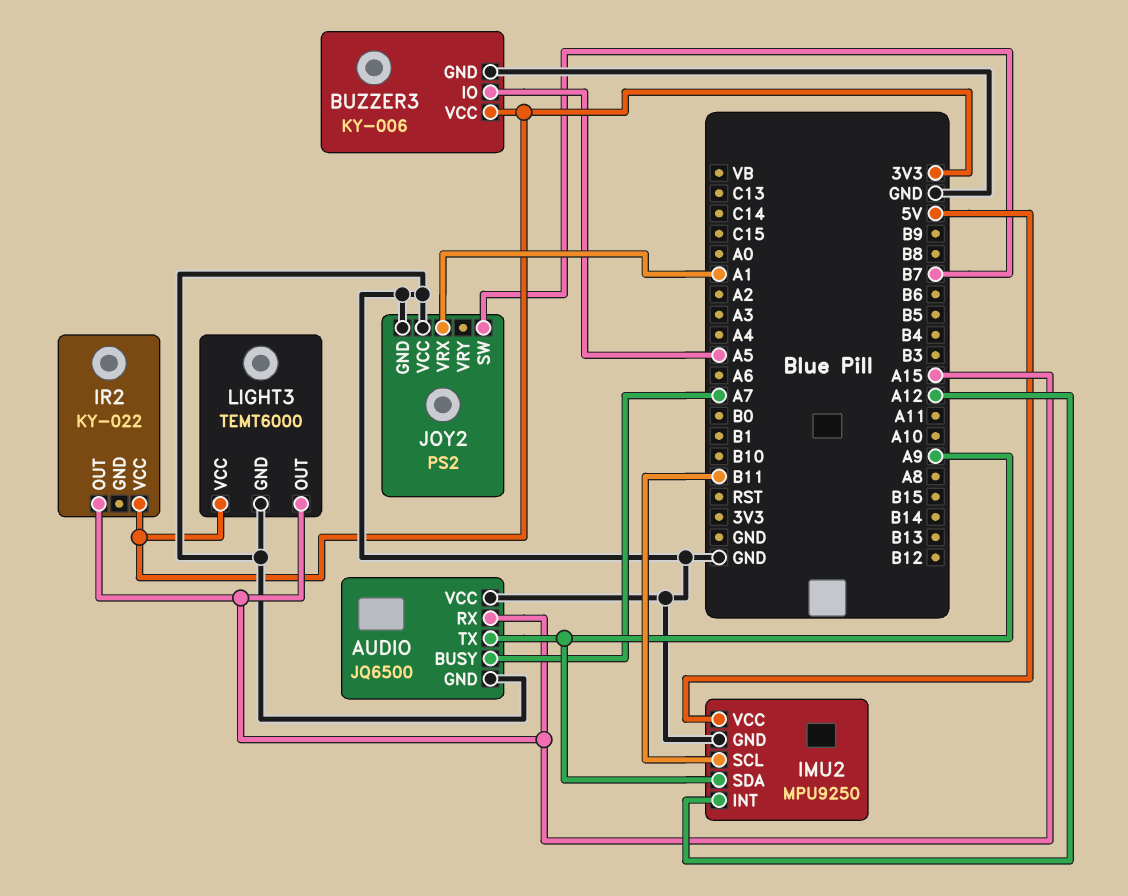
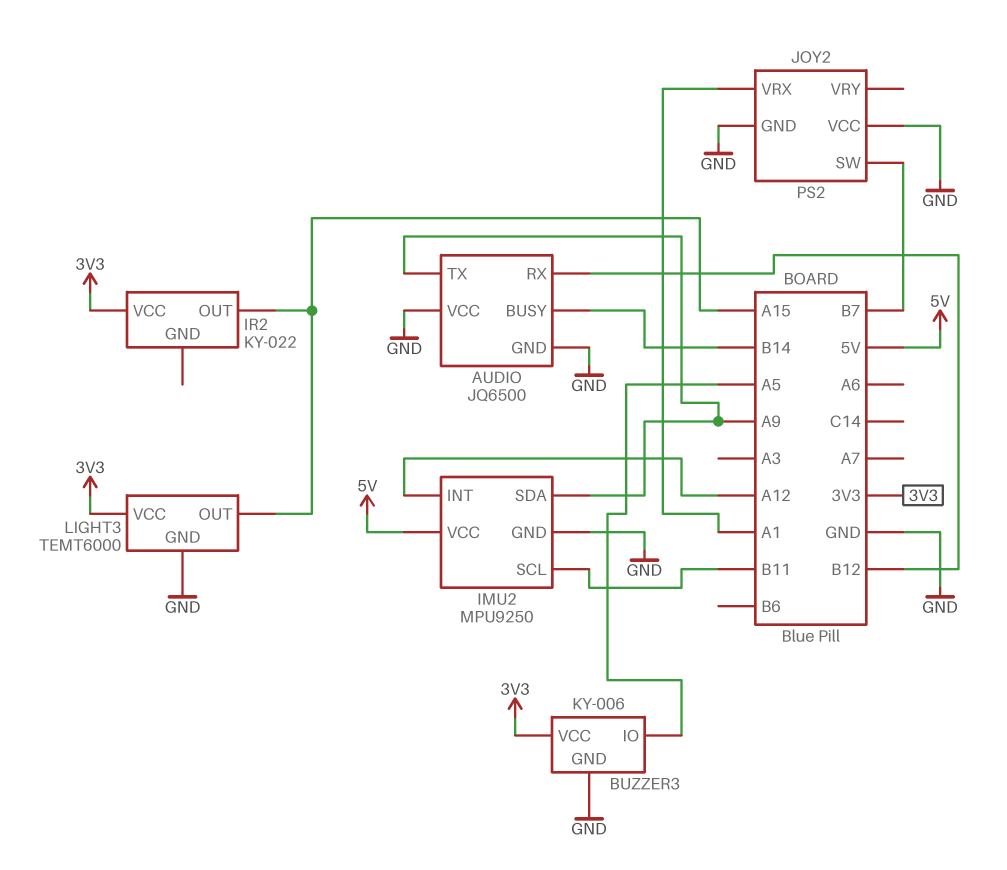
AUDIO pin BUSY: A7 -> B14
AUDIO pin RX: A15 -> B12

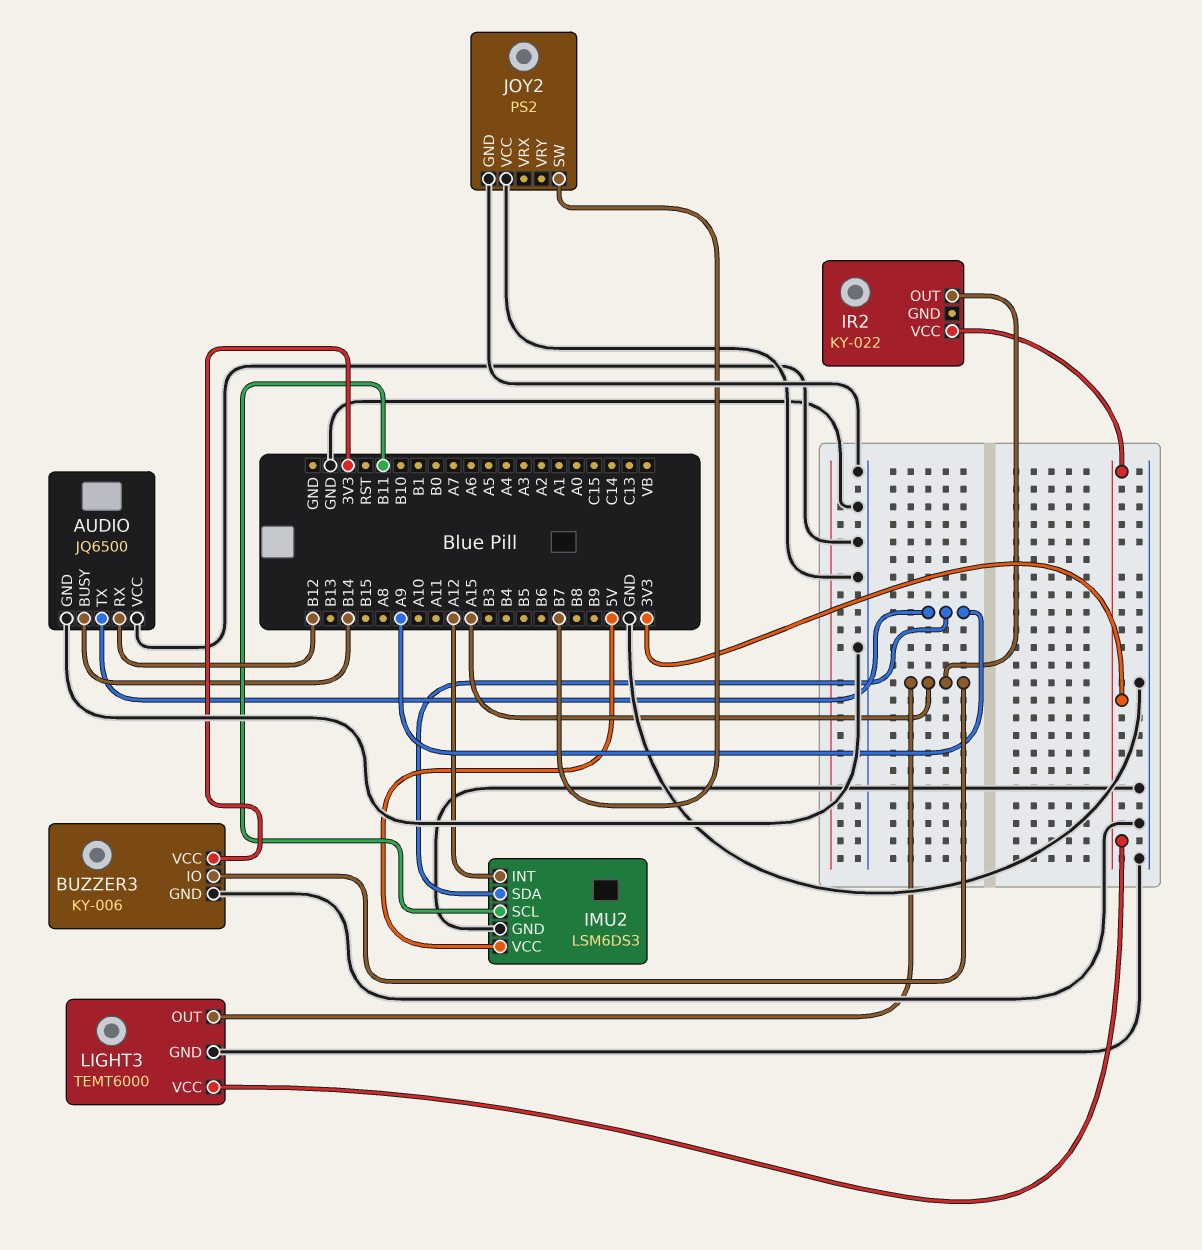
BUZZER3 pin IO: A5 -> A15
IMU2: MPU9250 -> LSM6DS3
JOY2 pin VRX: A1 -> none

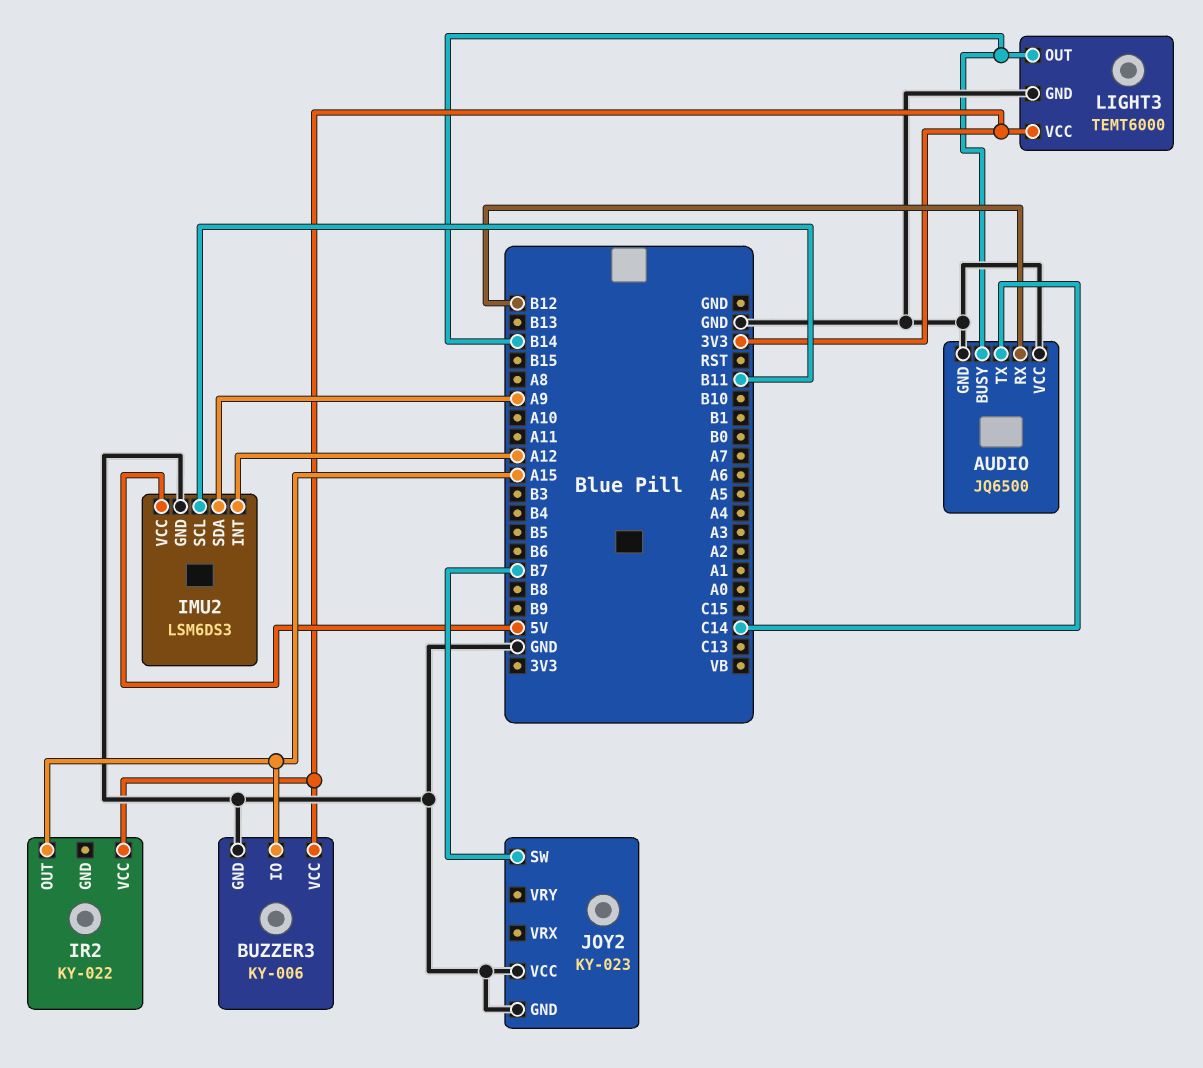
AUDIO pin TX: A9 -> C14
JOY2: PS2 -> KY-023
LIGHT3 pin OUT: A15 -> B14

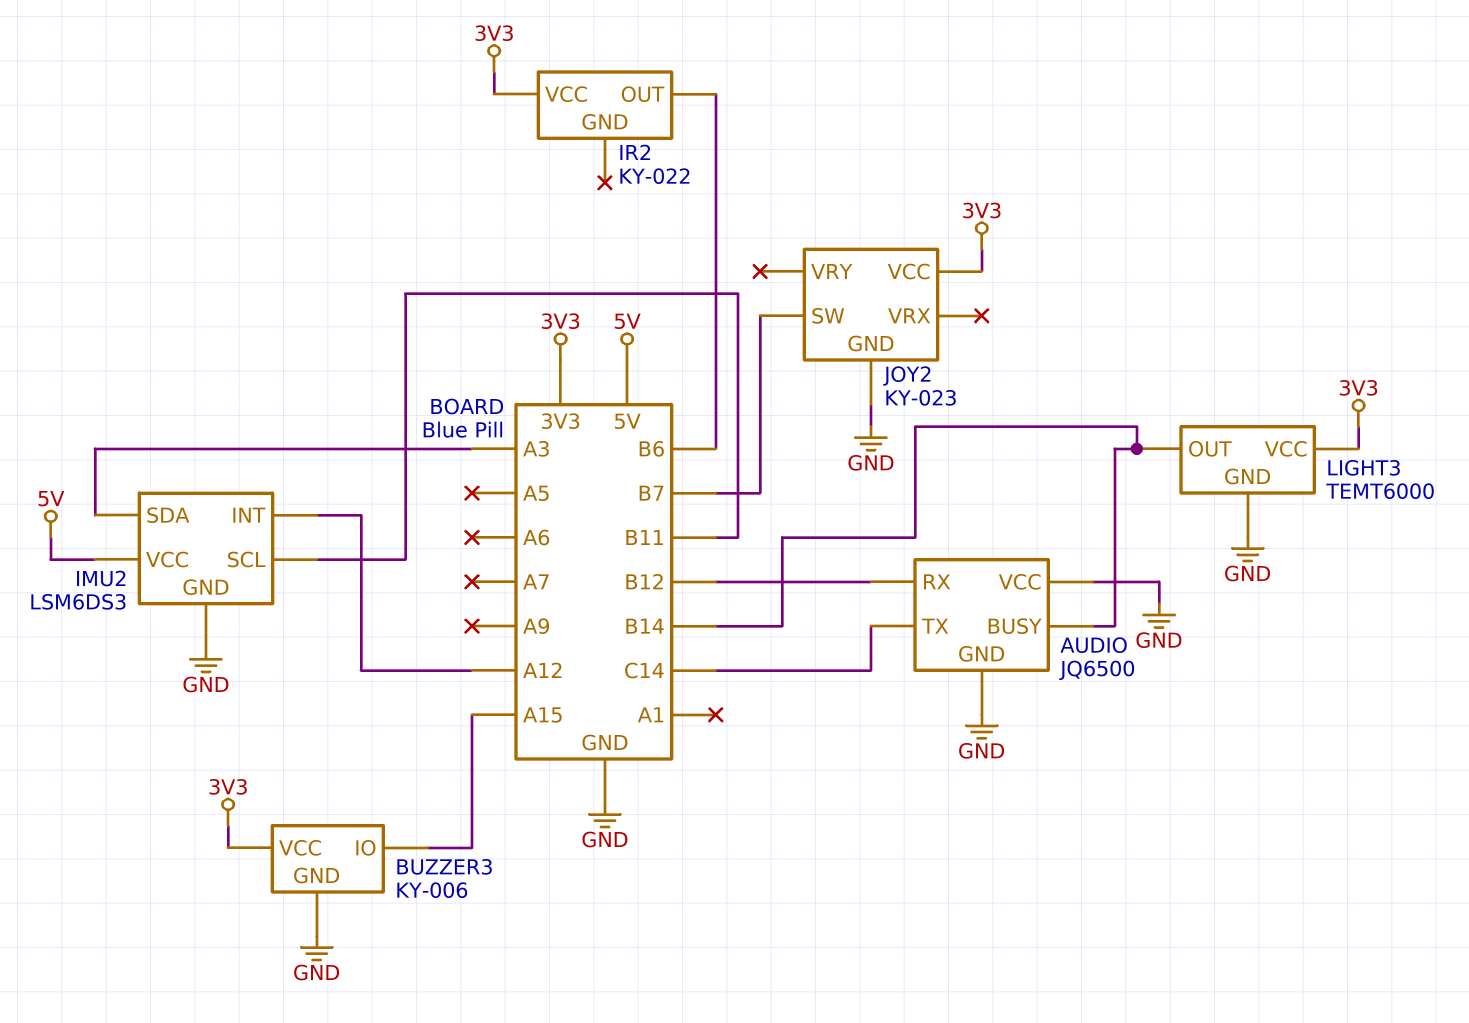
IMU2 pin SDA: A9 -> A3
IR2 pin OUT: A15 -> B6
JOY2 pin VCC: GND -> 3V3

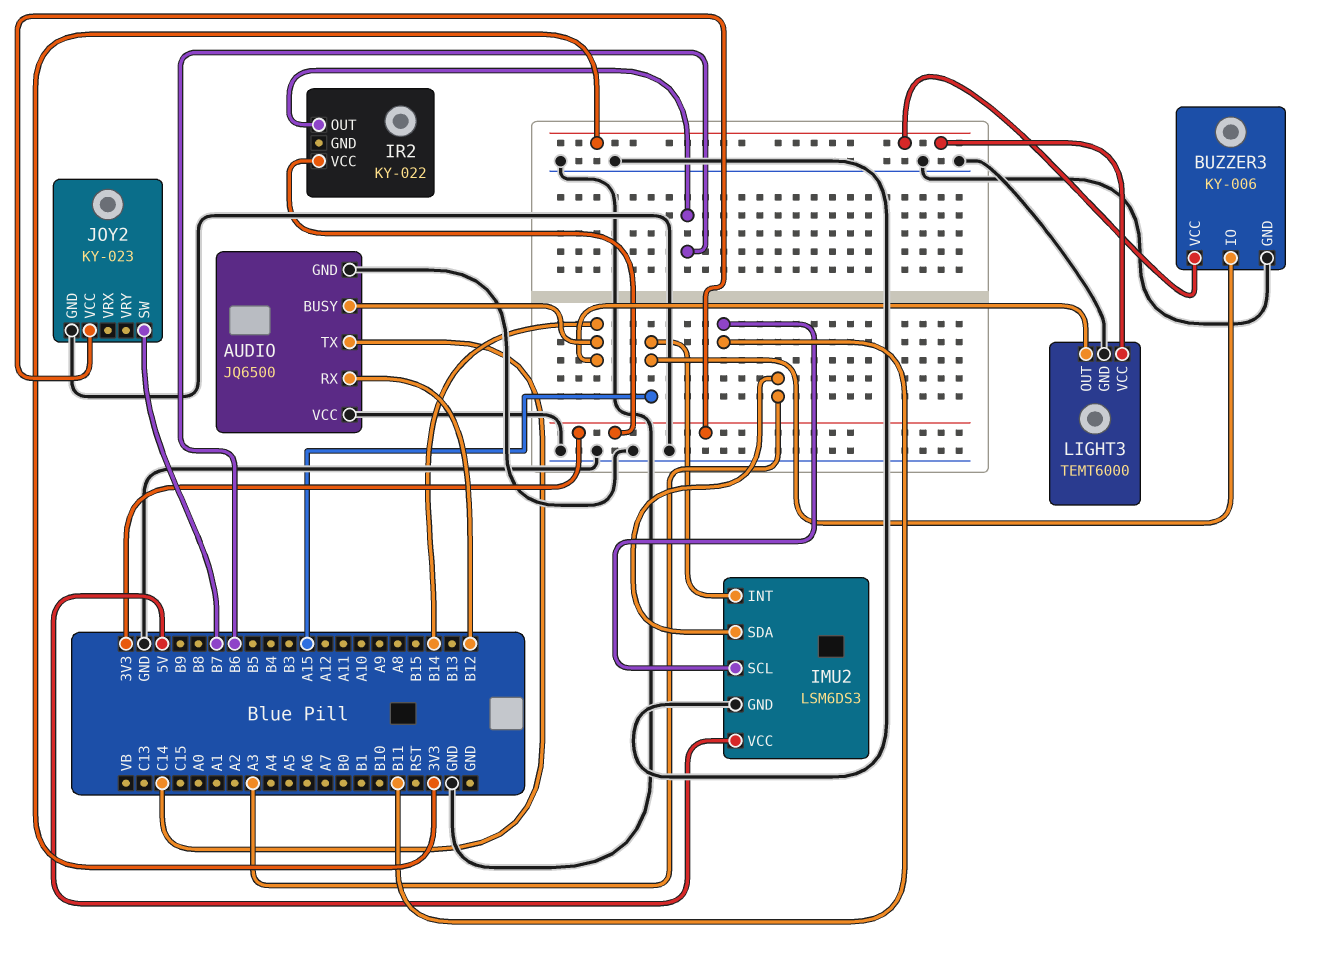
IMU2 pin INT: A12 -> A15

